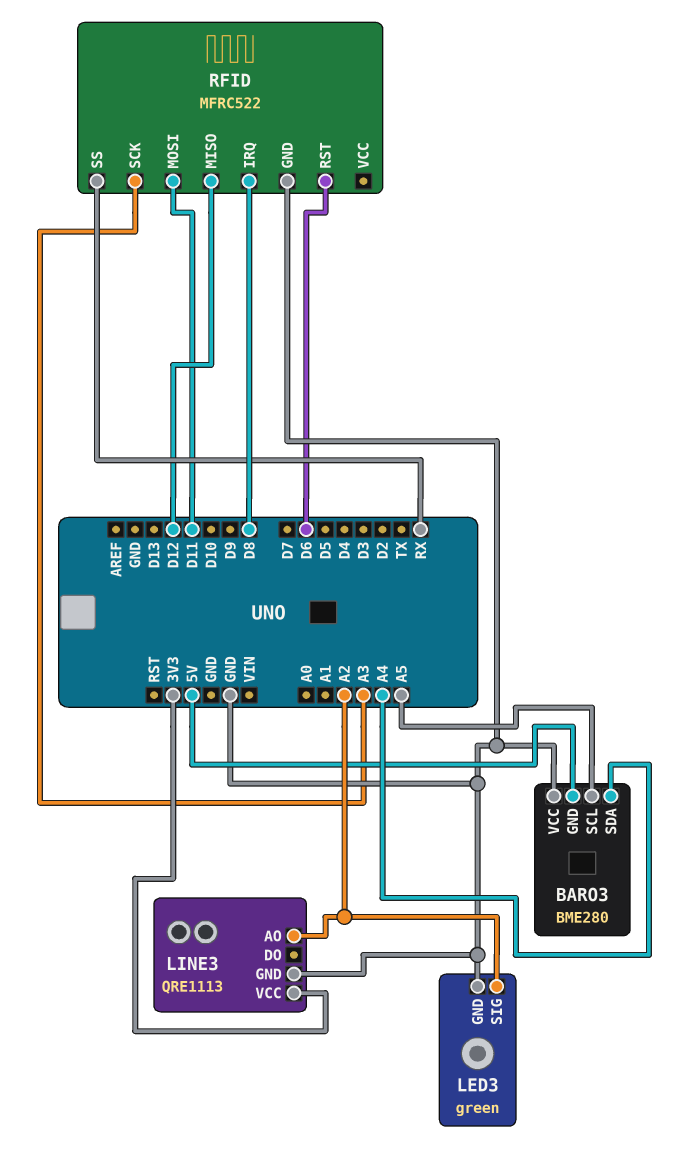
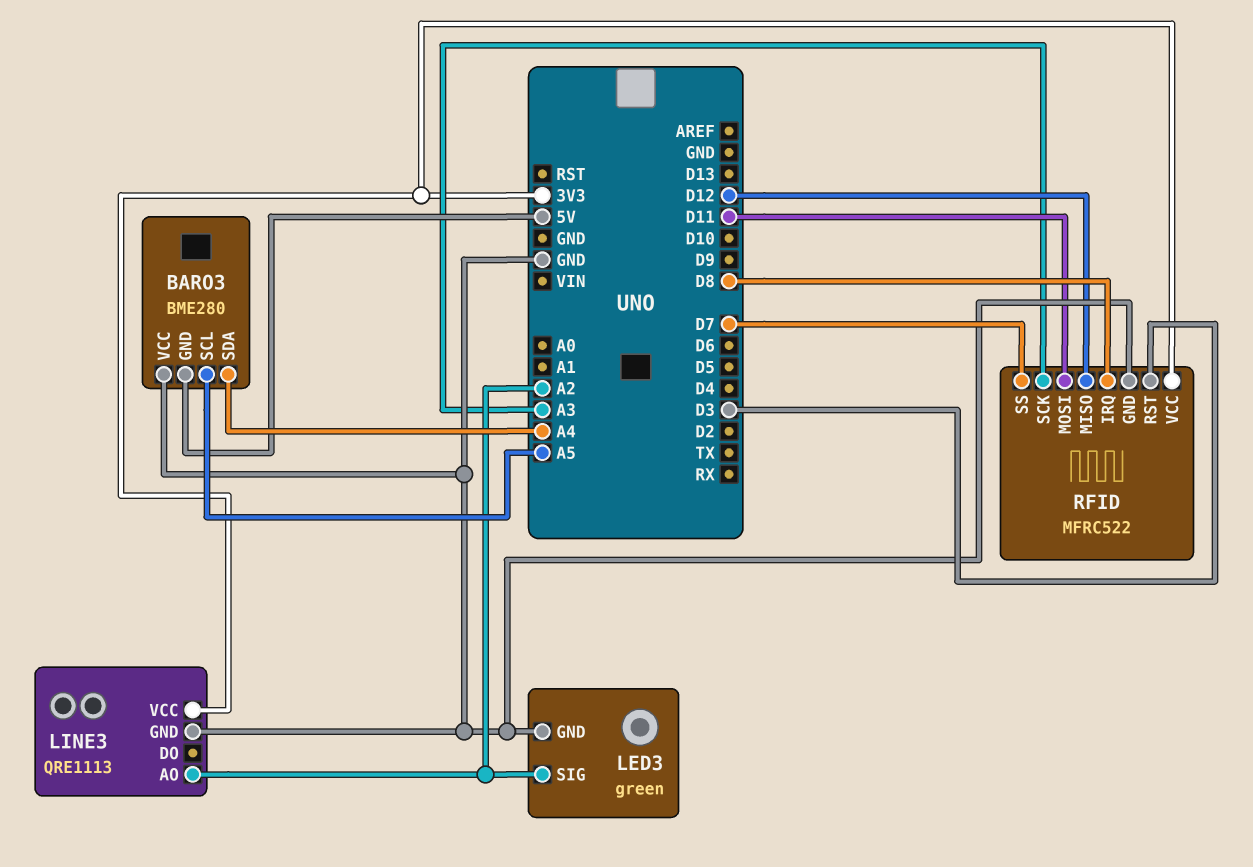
RFID pin RST: D6 -> D3
RFID pin SS: RX -> D7
RFID pin VCC: none -> 3V3

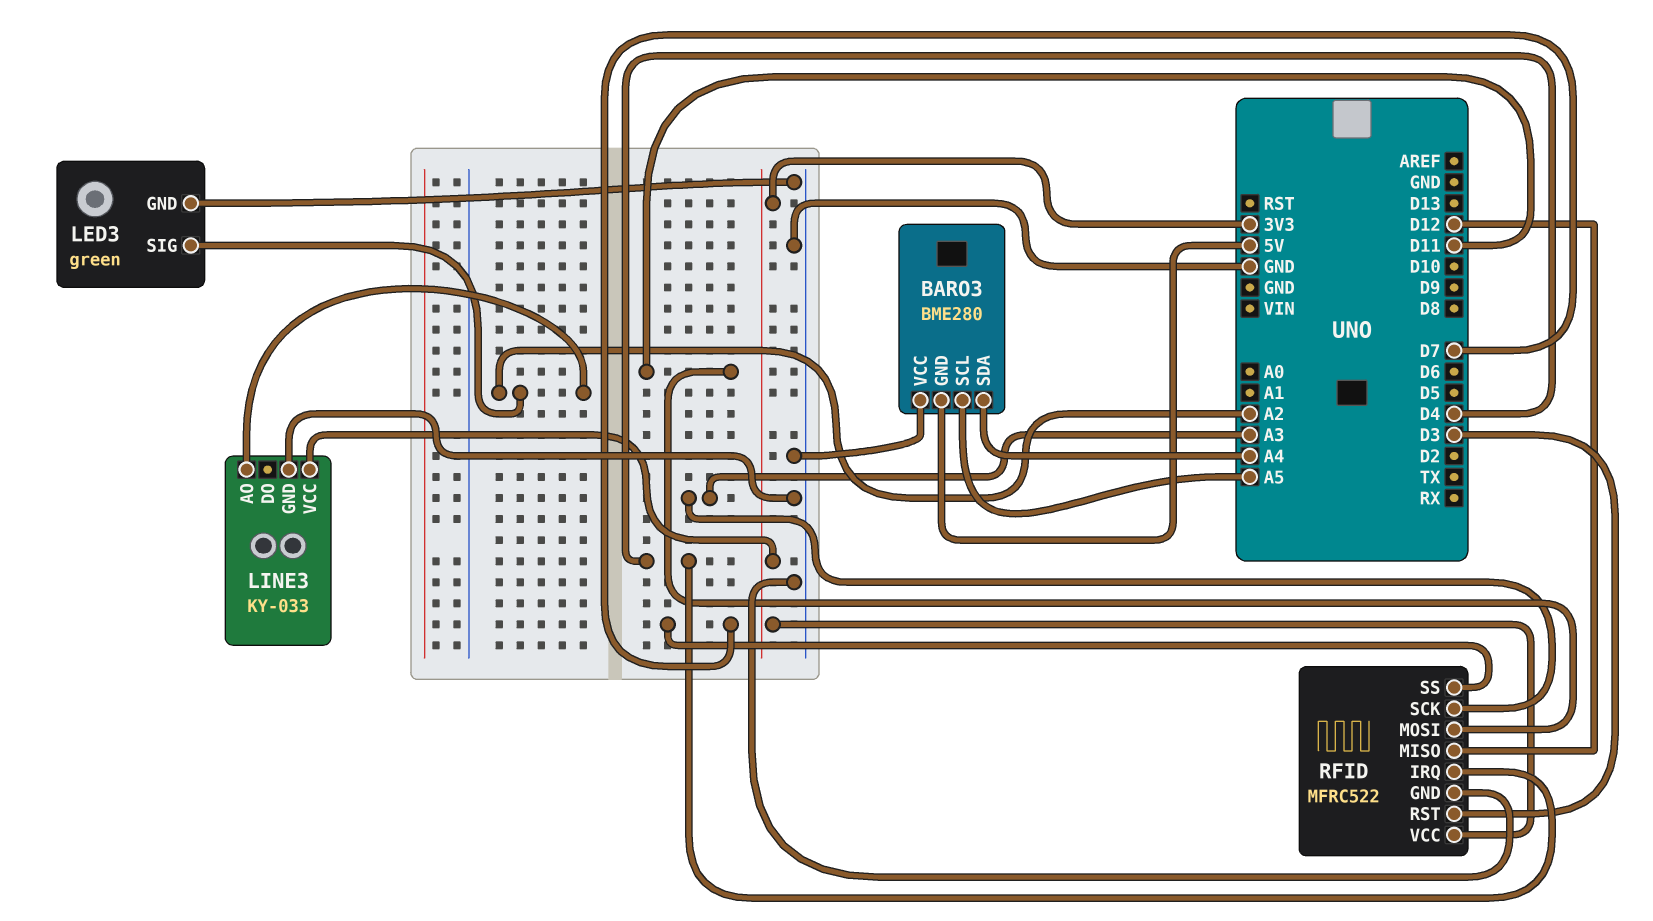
LINE3: QRE1113 -> KY-033
RFID pin IRQ: D8 -> D4

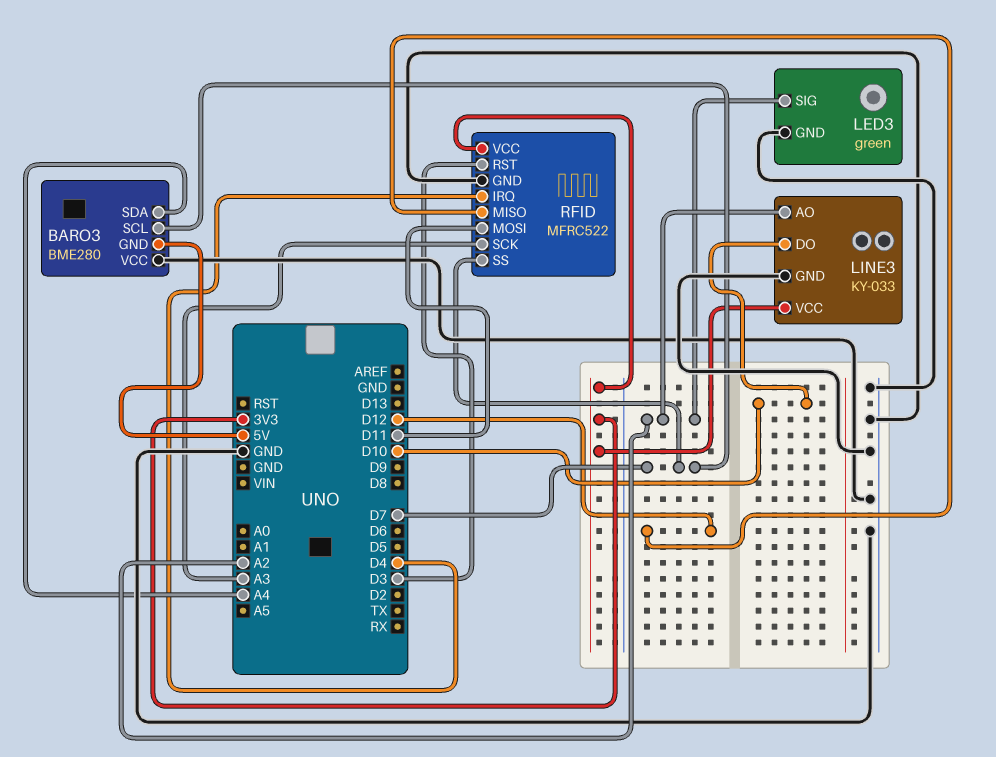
BARO3 pin SCL: A5 -> D7
LINE3 pin DO: none -> D10

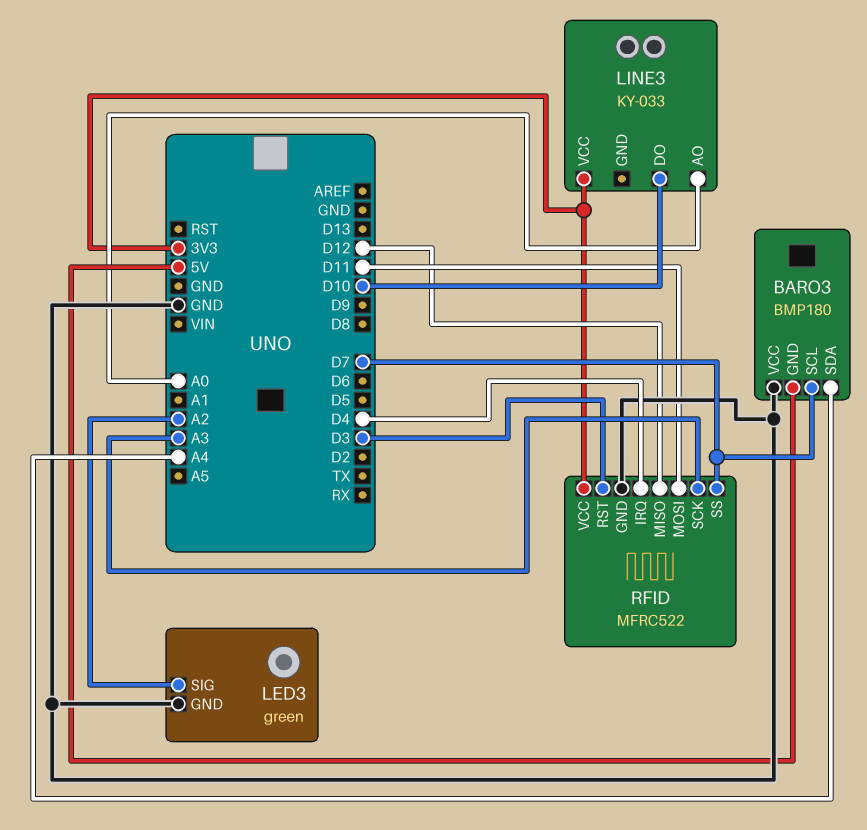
BARO3: BME280 -> BMP180
LINE3 pin AO: A2 -> A0
LINE3 pin GND: GND -> none

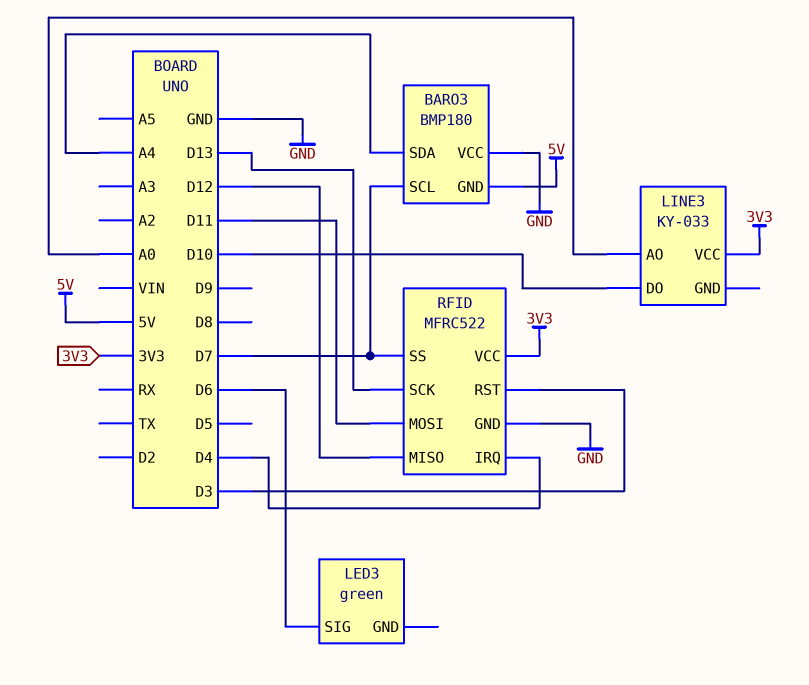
LED3 pin GND: GND -> none
LED3 pin SIG: A2 -> D6
RFID pin SCK: A3 -> D13

